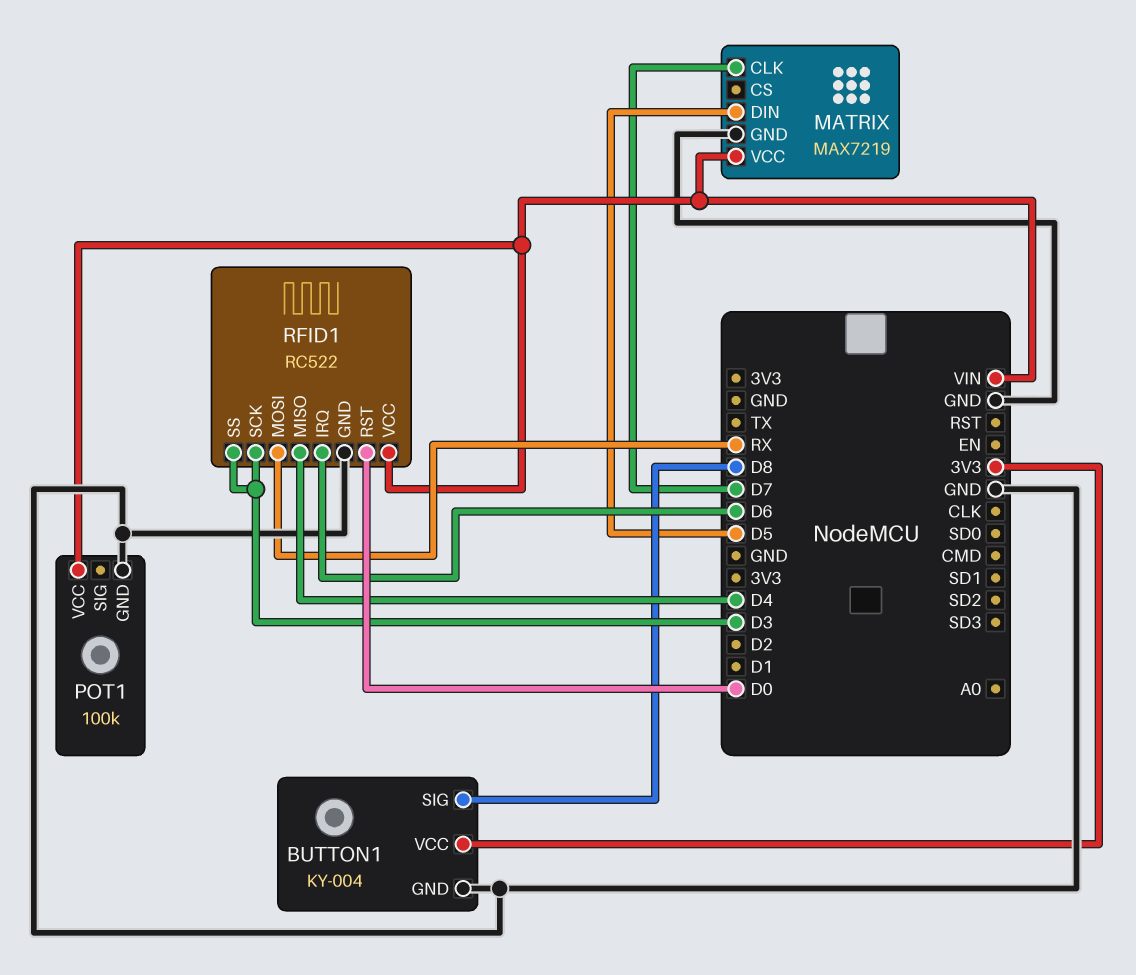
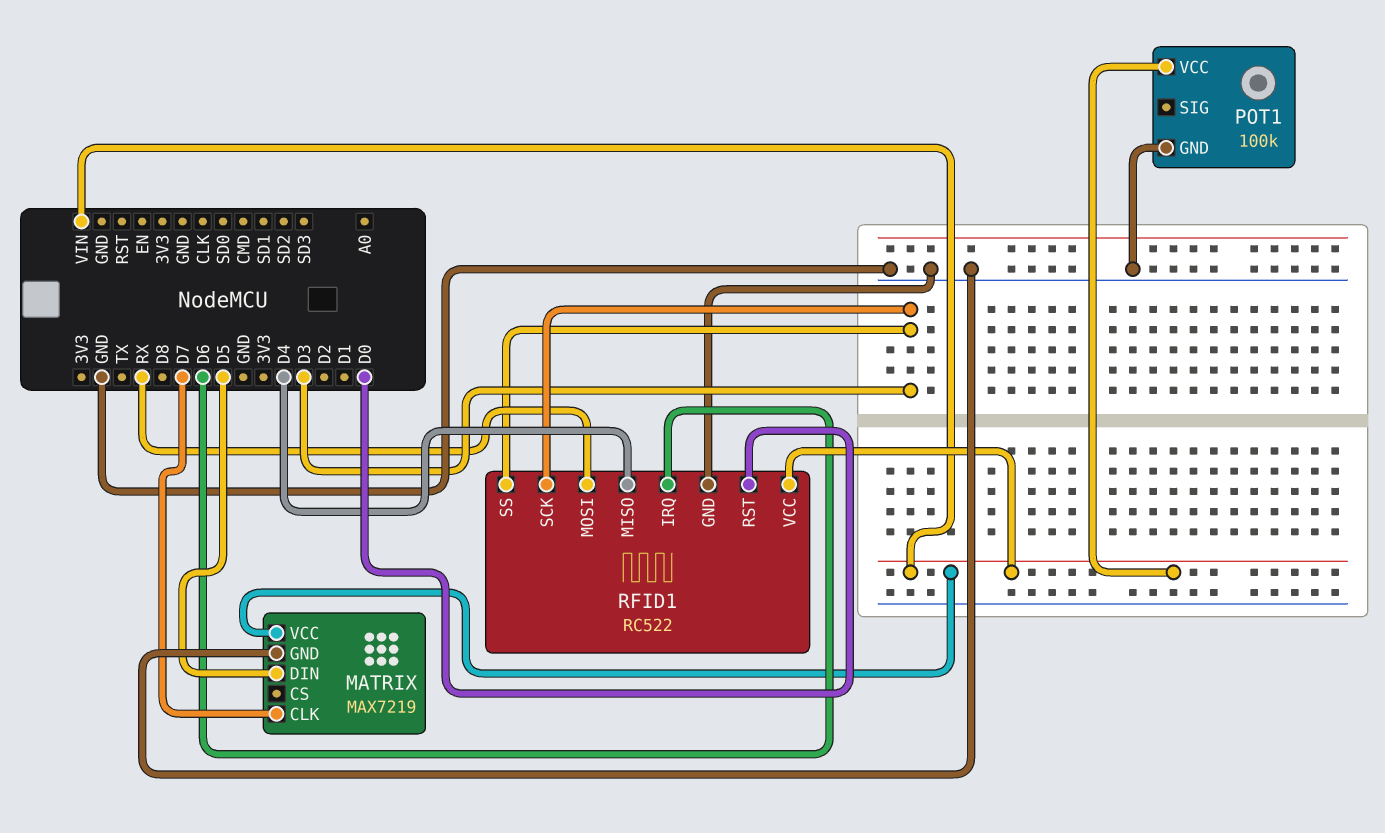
BUTTON1: KY-004 -> none
BUTTON1 pin GND: GND -> none
BUTTON1 pin SIG: D8 -> none
BUTTON1 pin VCC: 3V3 -> none

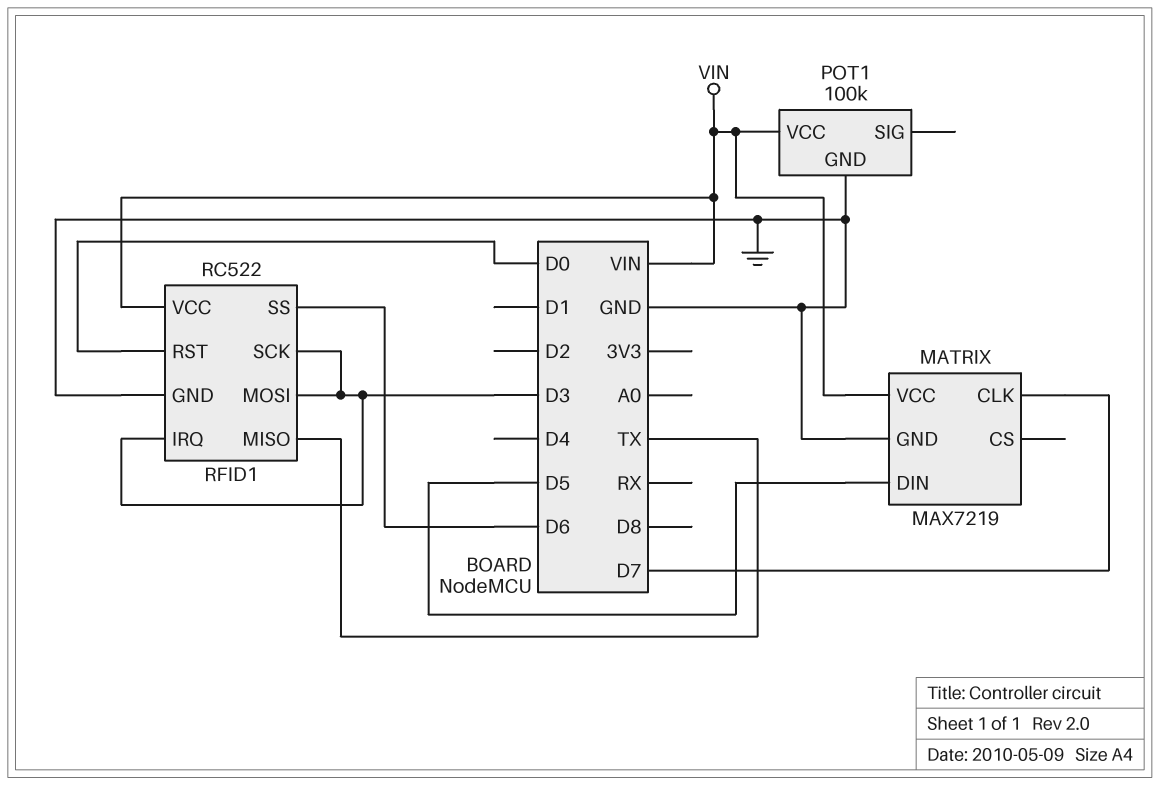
RFID1 pin IRQ: D6 -> D3
RFID1 pin MISO: D4 -> TX
RFID1 pin MOSI: RX -> D3
RFID1 pin SS: D3 -> D6

